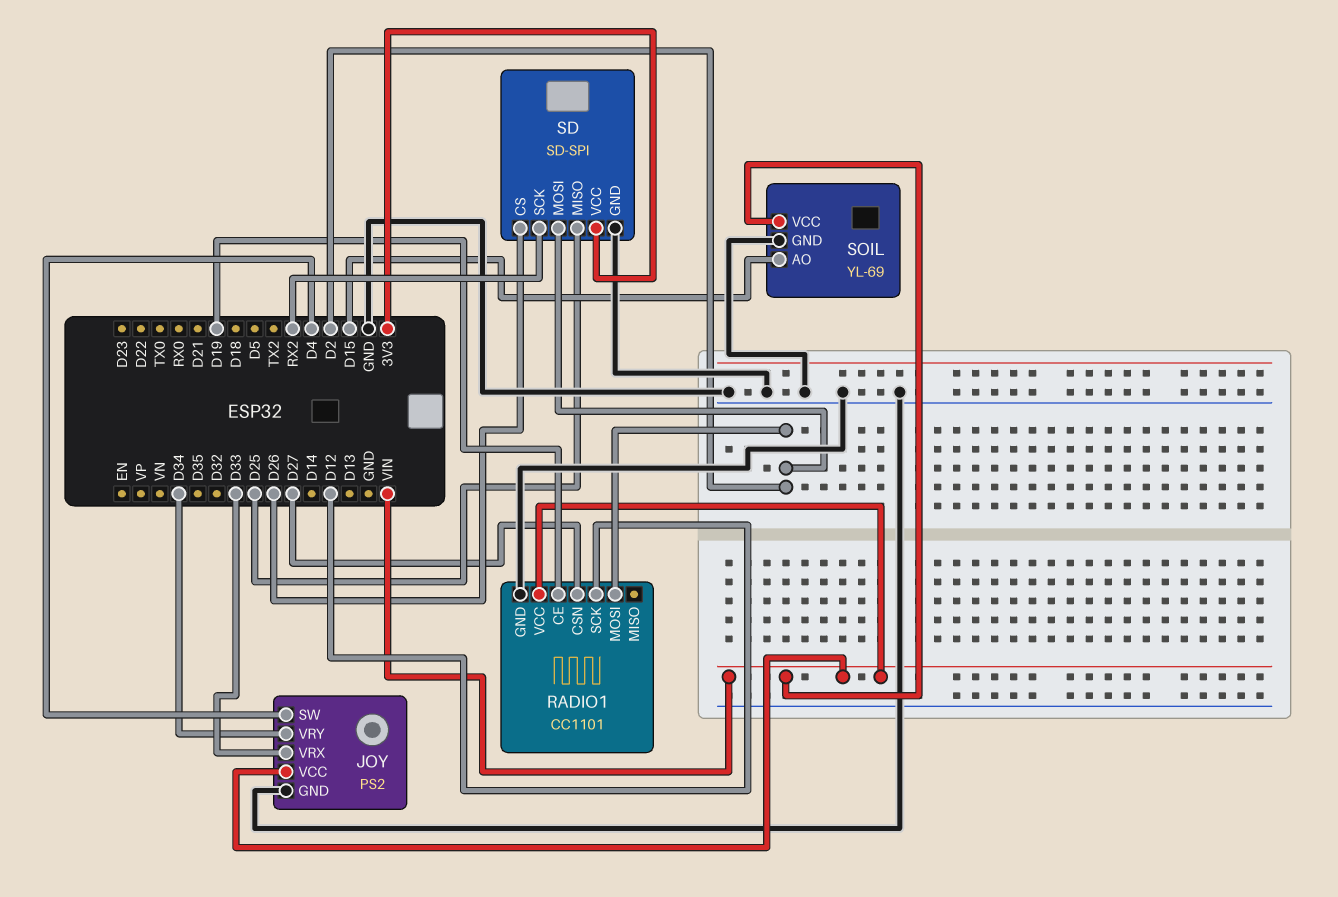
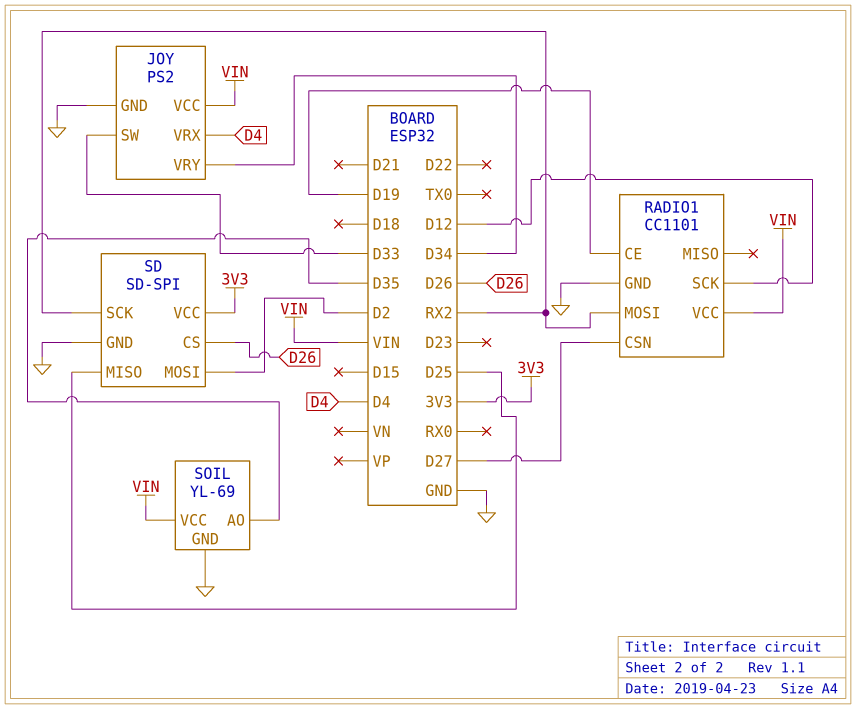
JOY pin SW: D4 -> D33
JOY pin VRX: D33 -> D4
RADIO1 pin MOSI: D2 -> RX2
SOIL pin AO: D15 -> D35

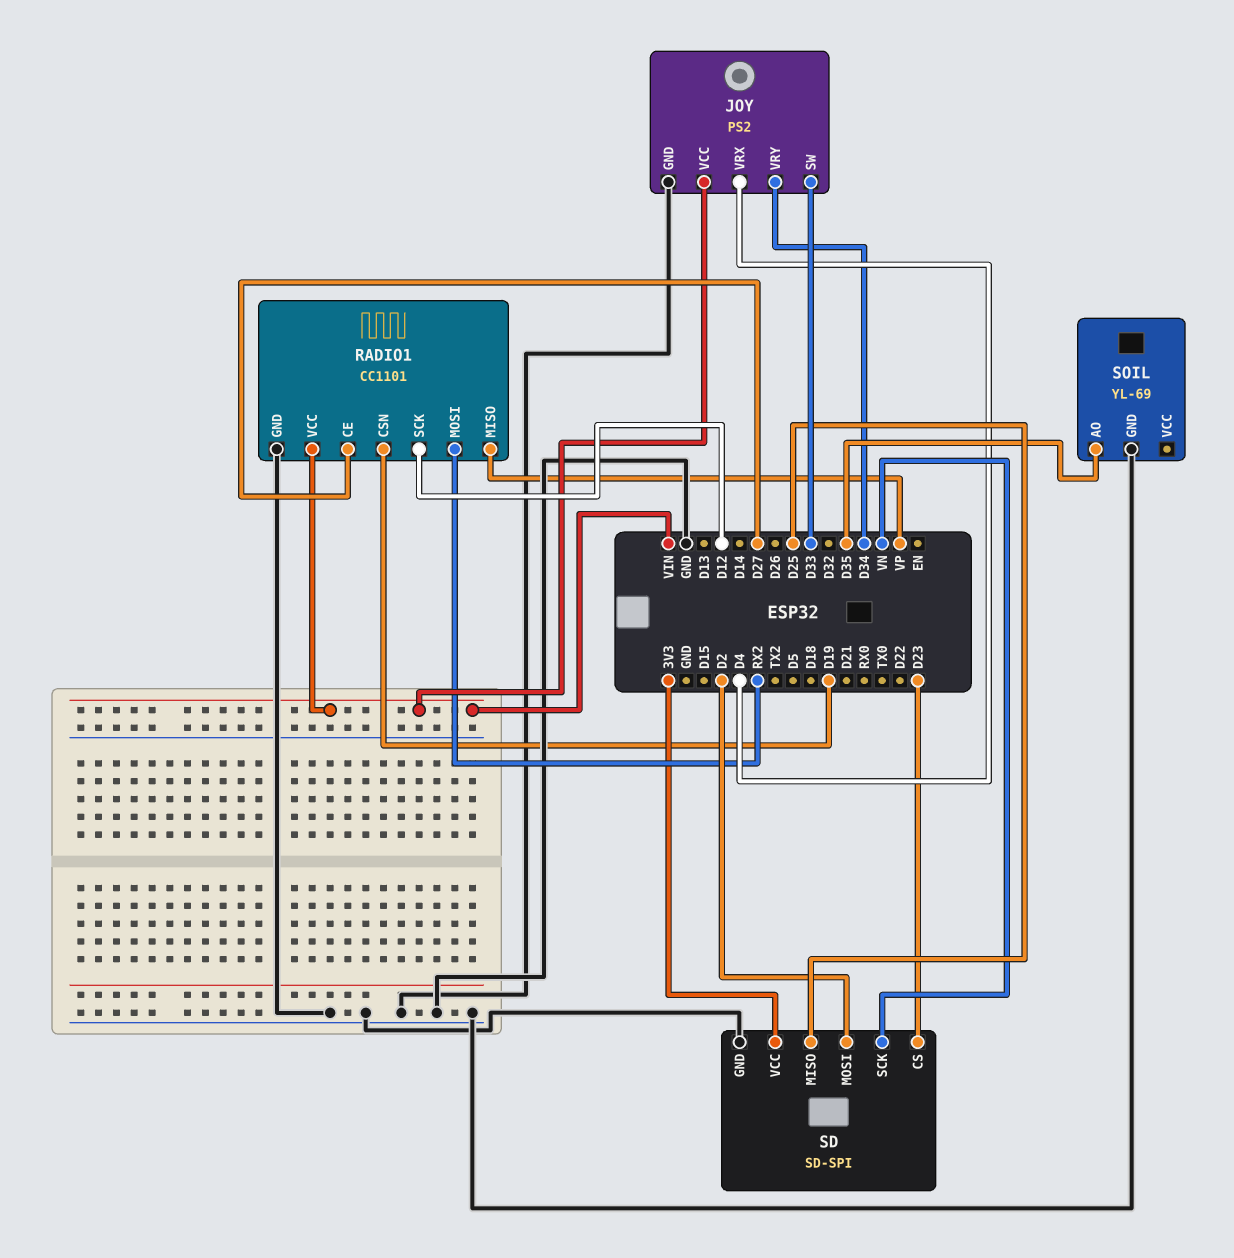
RADIO1 pin CE: D19 -> D27
RADIO1 pin CSN: D27 -> D19
RADIO1 pin MISO: none -> VP
SD pin CS: D26 -> D23
SD pin SCK: RX2 -> VN
SOIL pin VCC: VIN -> none

